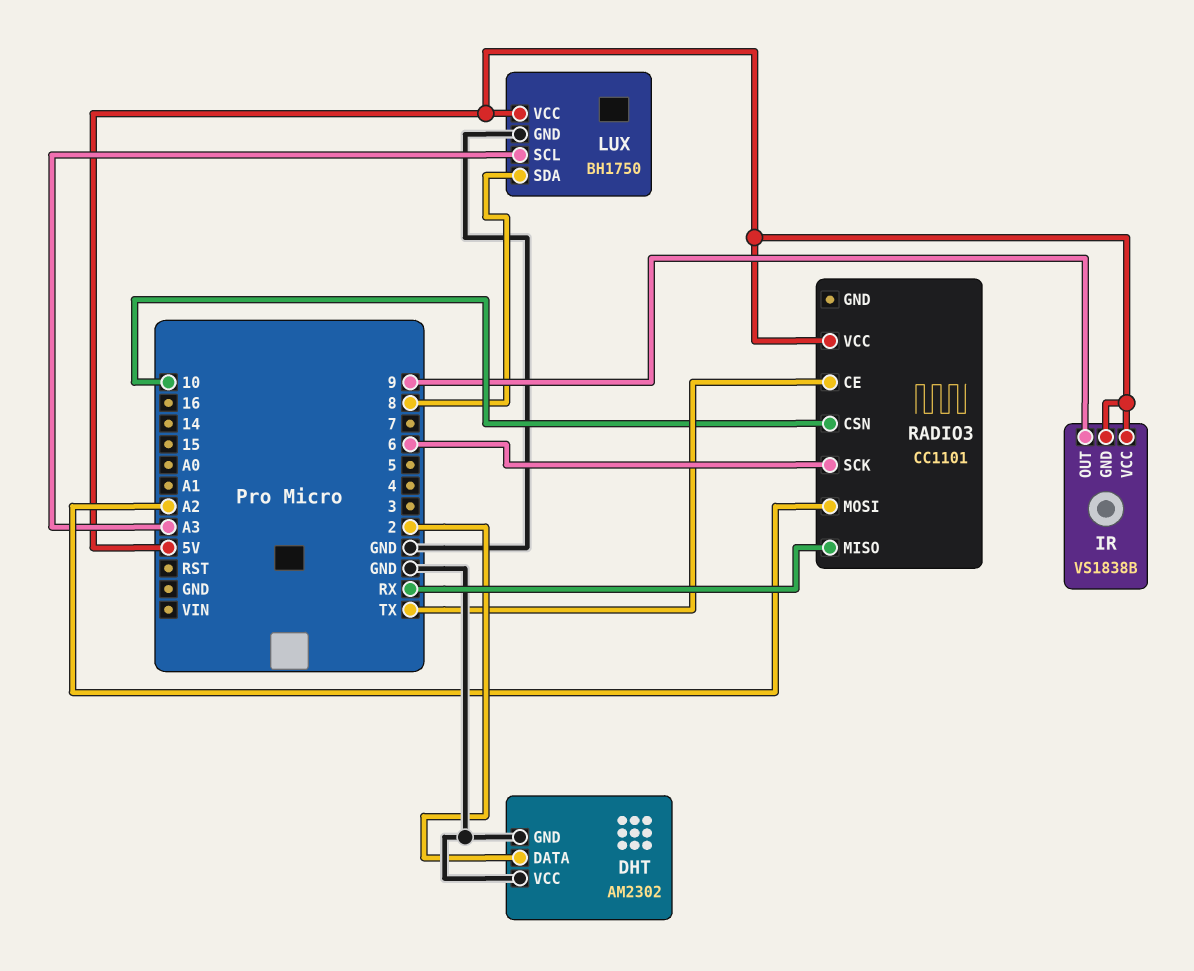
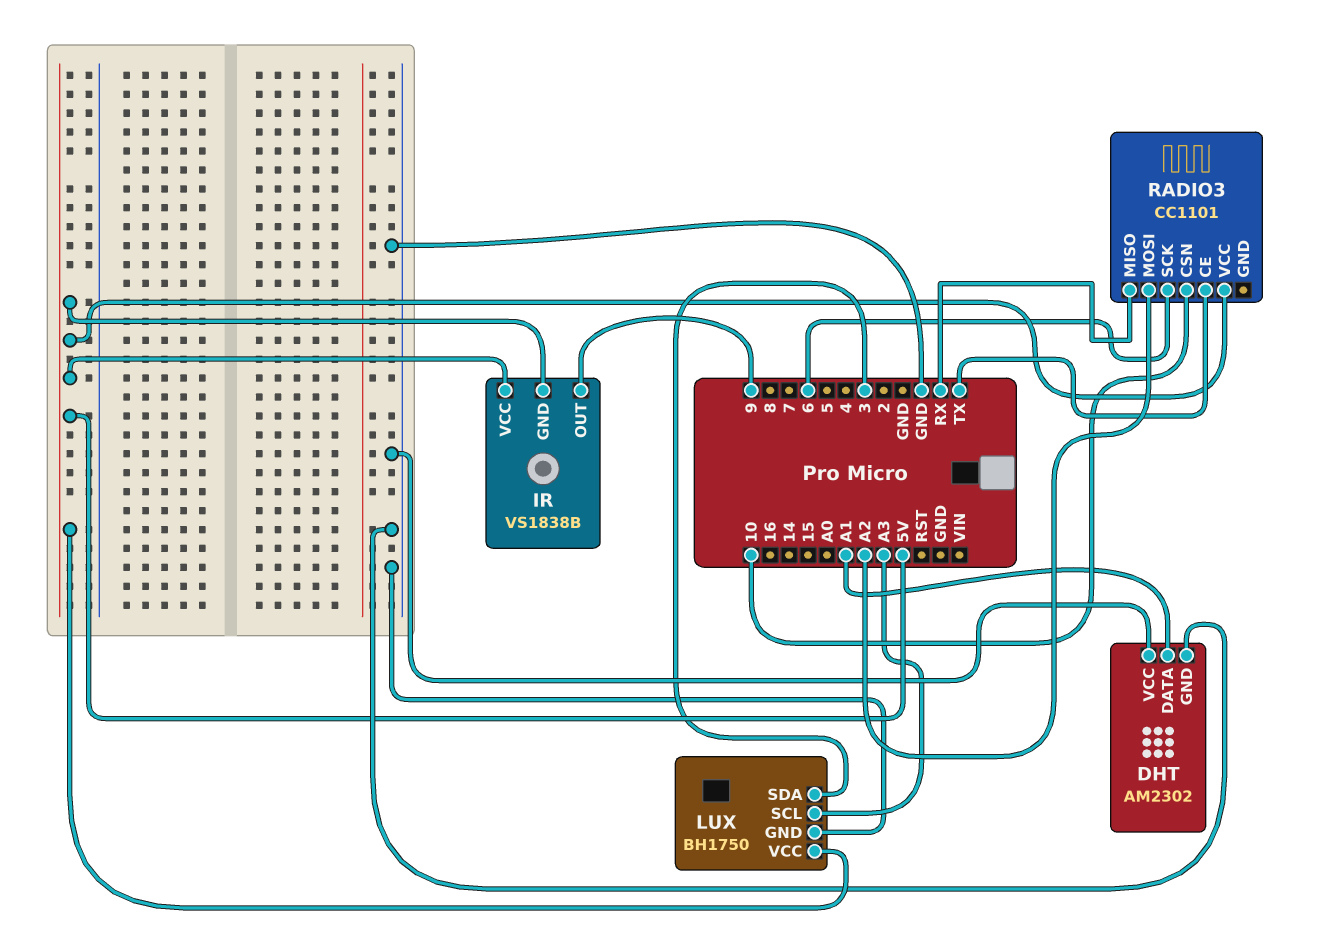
DHT pin DATA: 2 -> A1
LUX pin SDA: 8 -> 3

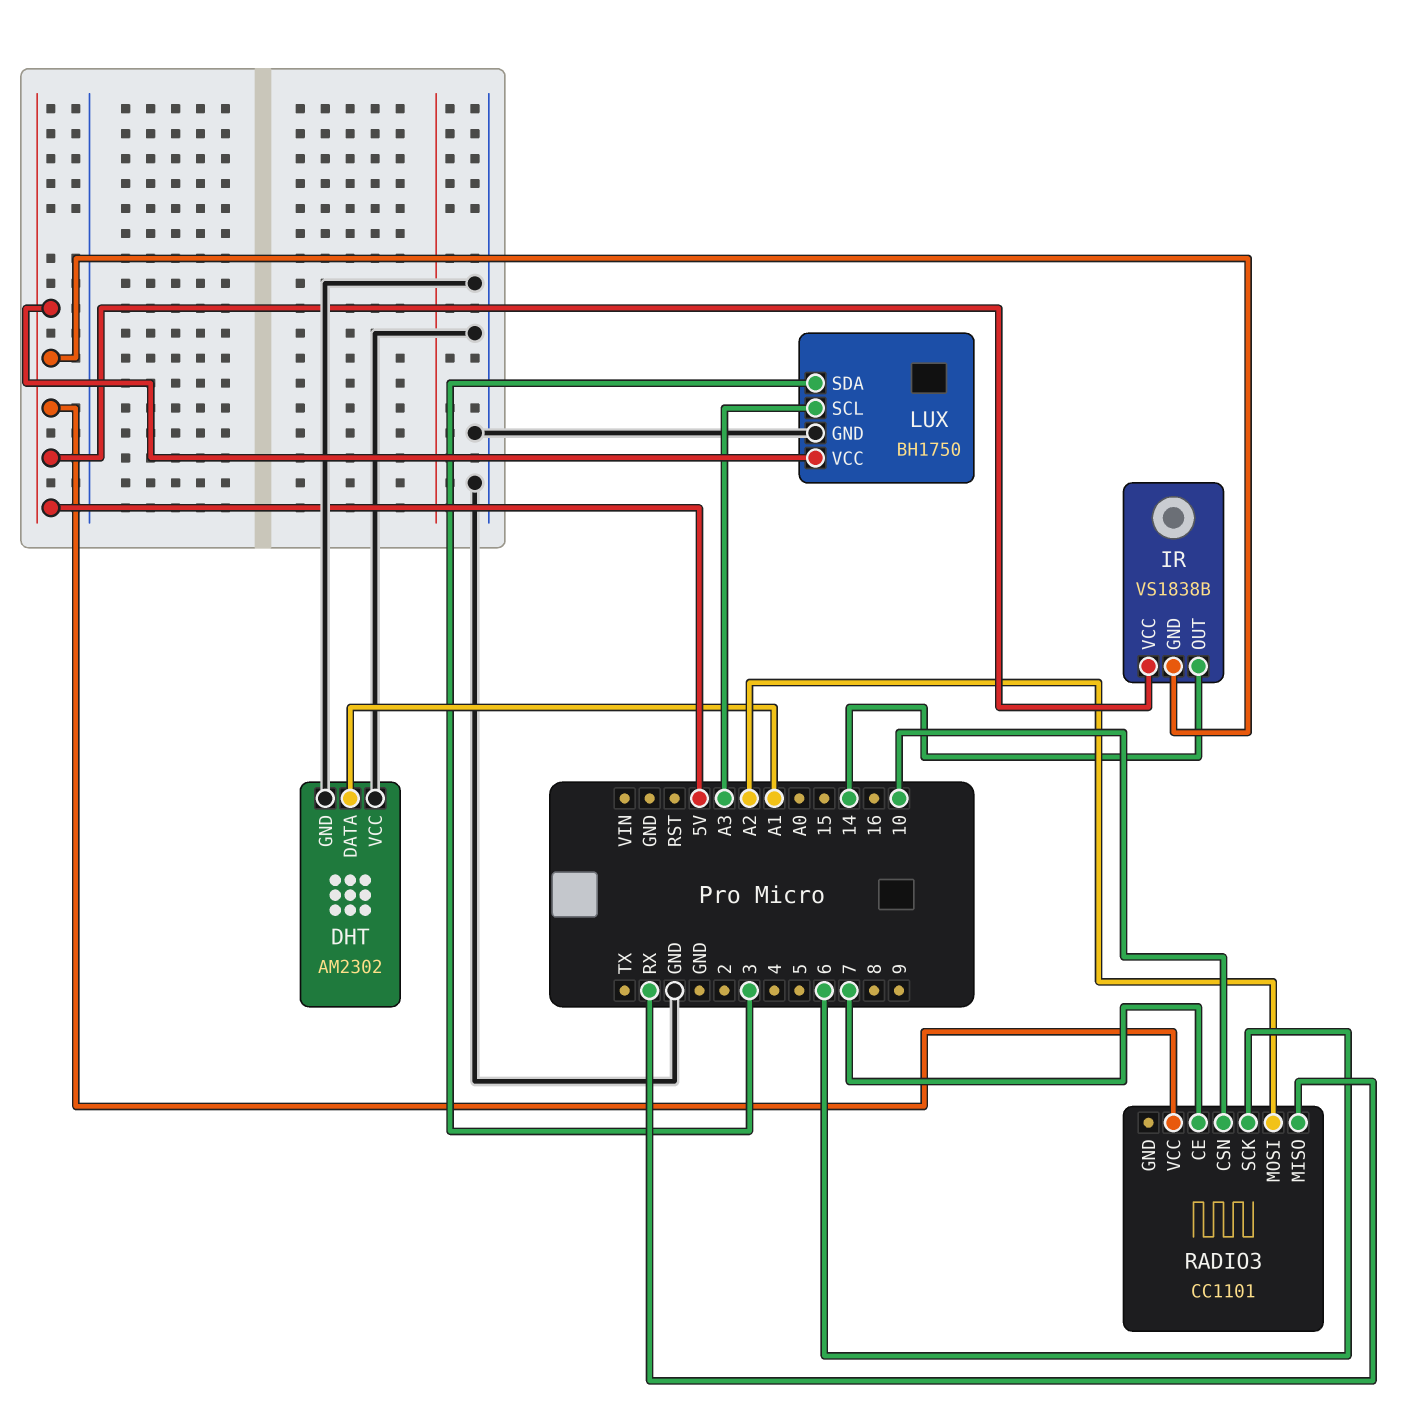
IR pin OUT: 9 -> 14
RADIO3 pin CE: TX -> 7

